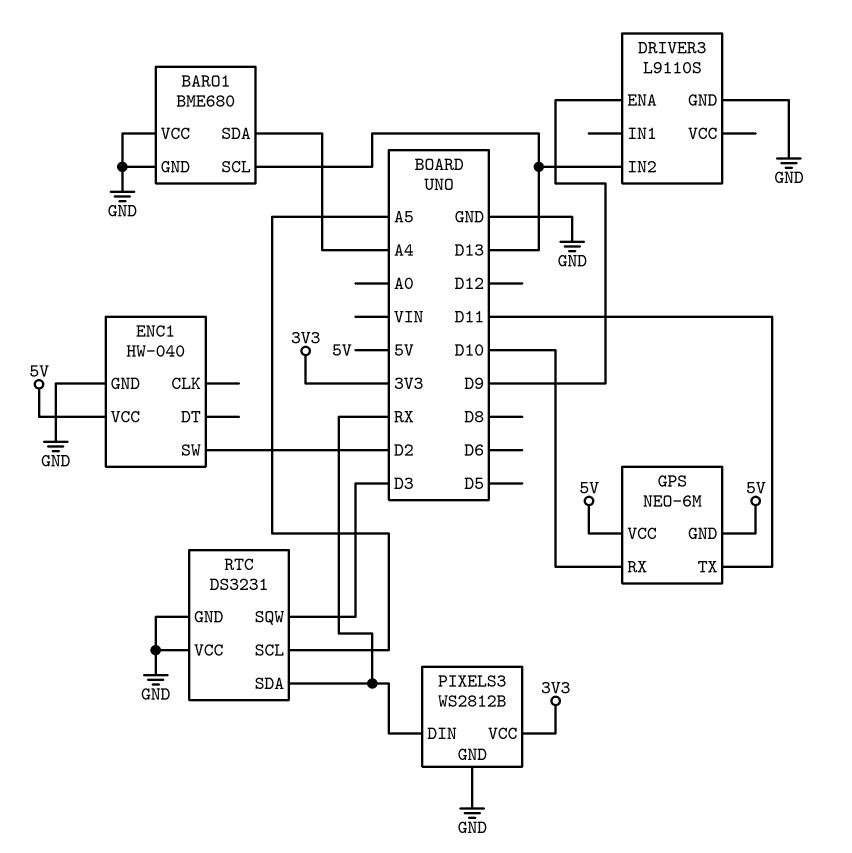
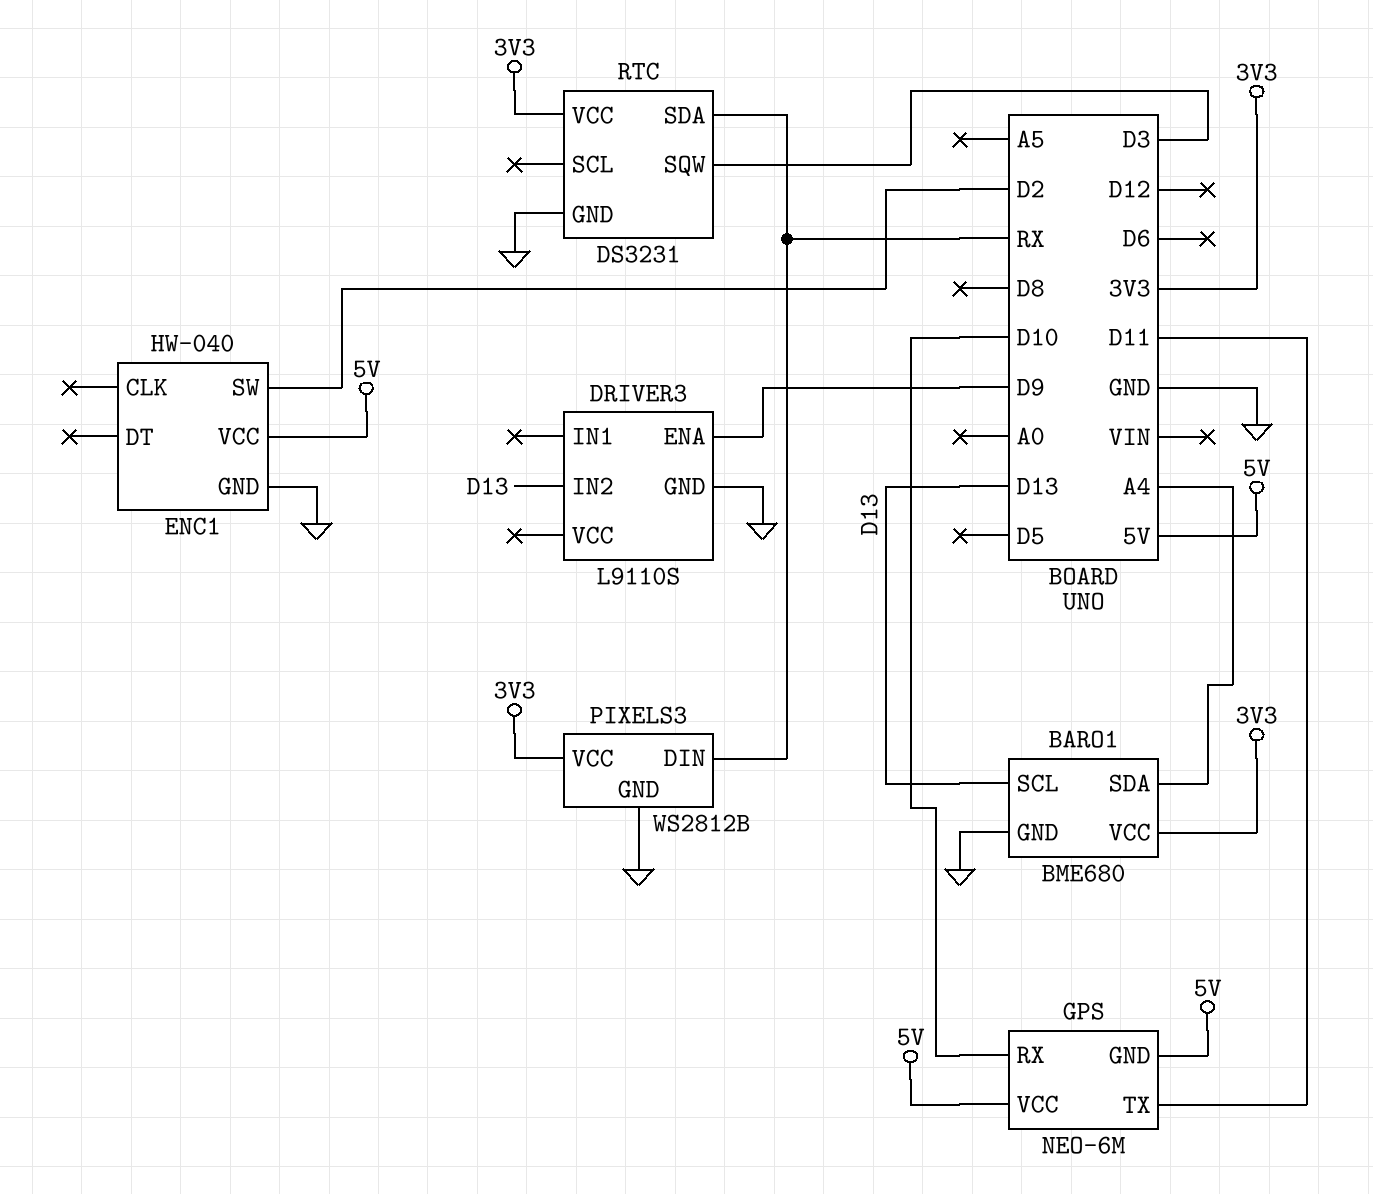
BARO1 pin VCC: GND -> 3V3
RTC pin SCL: A5 -> none
RTC pin VCC: GND -> 3V3

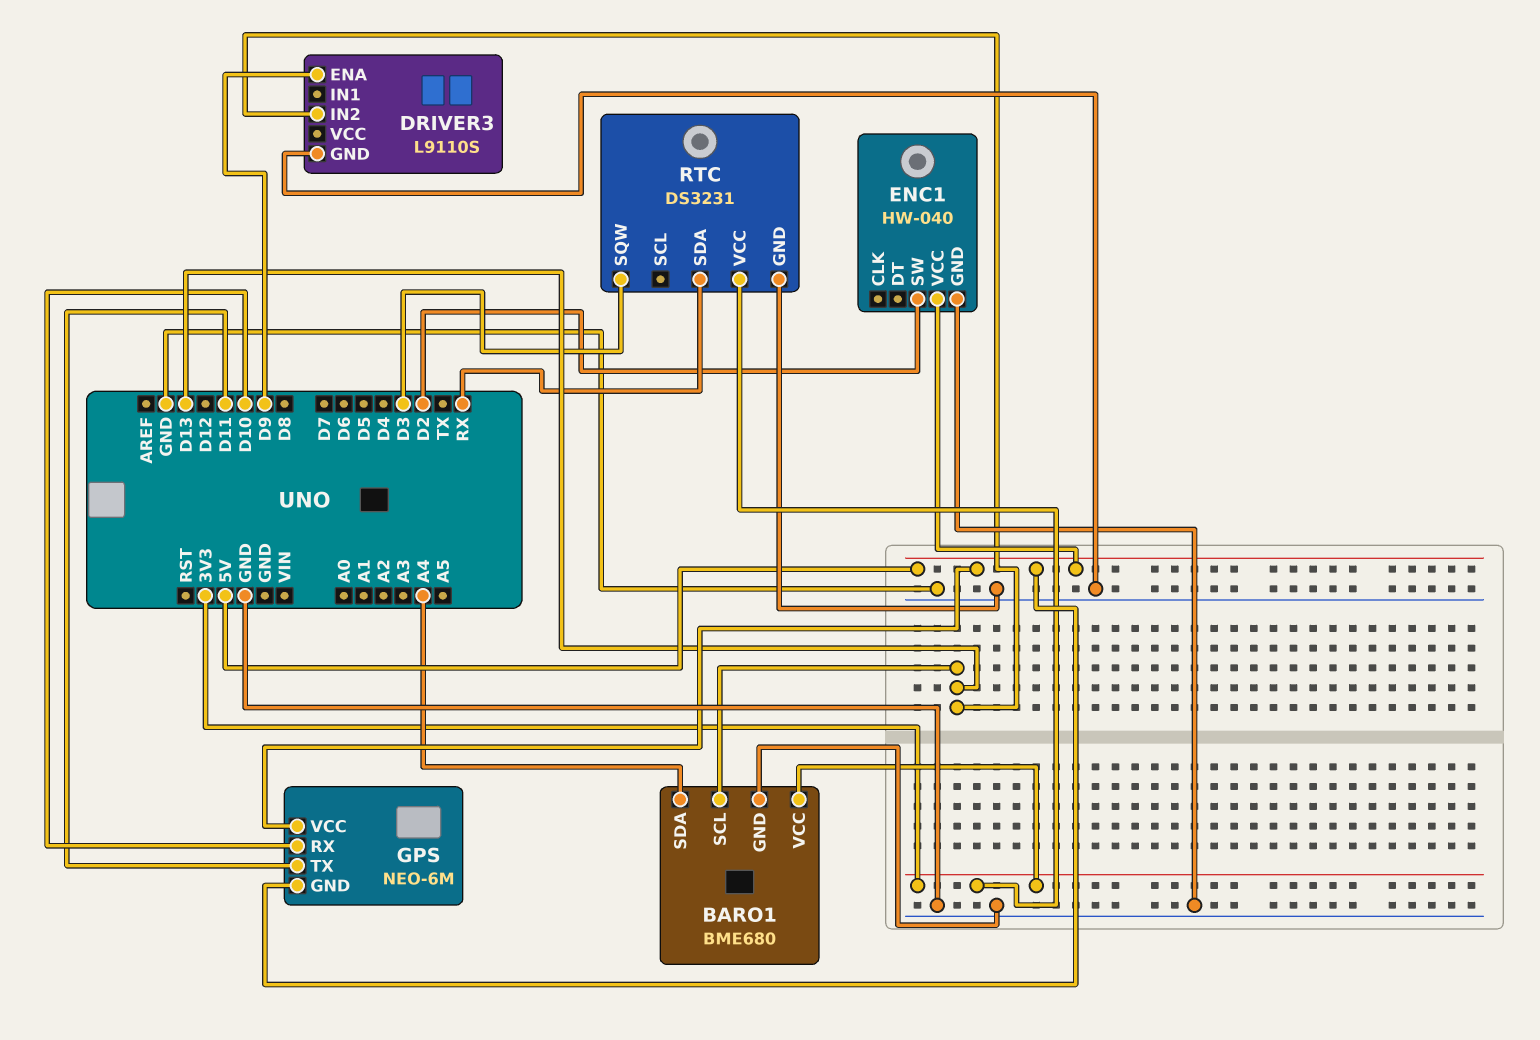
PIXELS3: WS2812B -> none
PIXELS3 pin DIN: RX -> none
PIXELS3 pin GND: GND -> none
PIXELS3 pin VCC: 3V3 -> none

